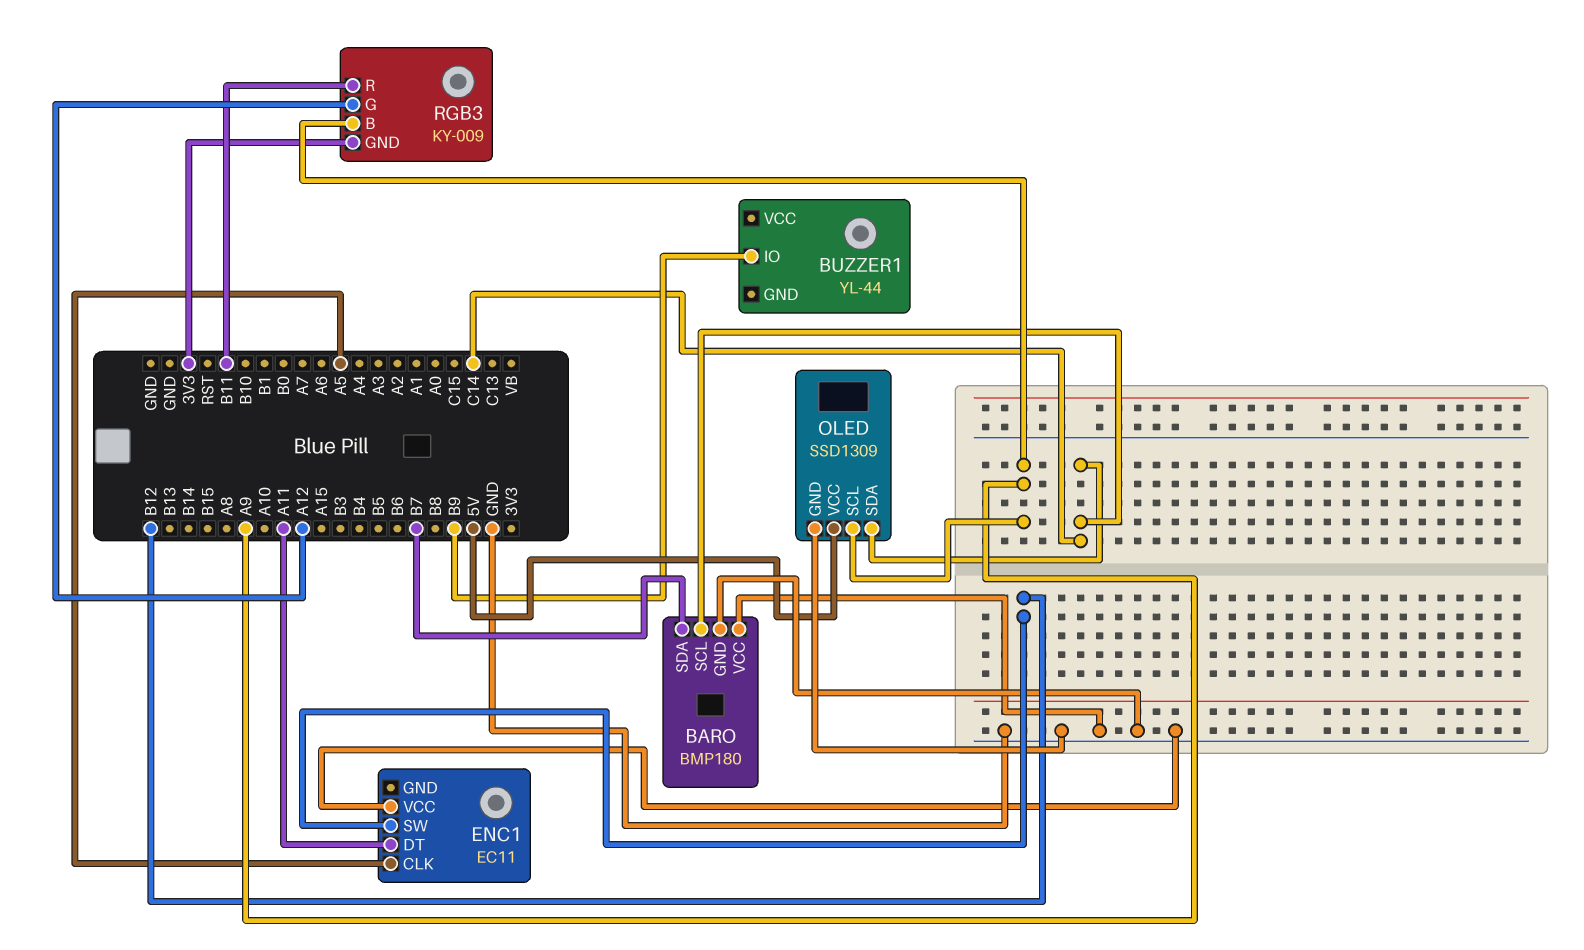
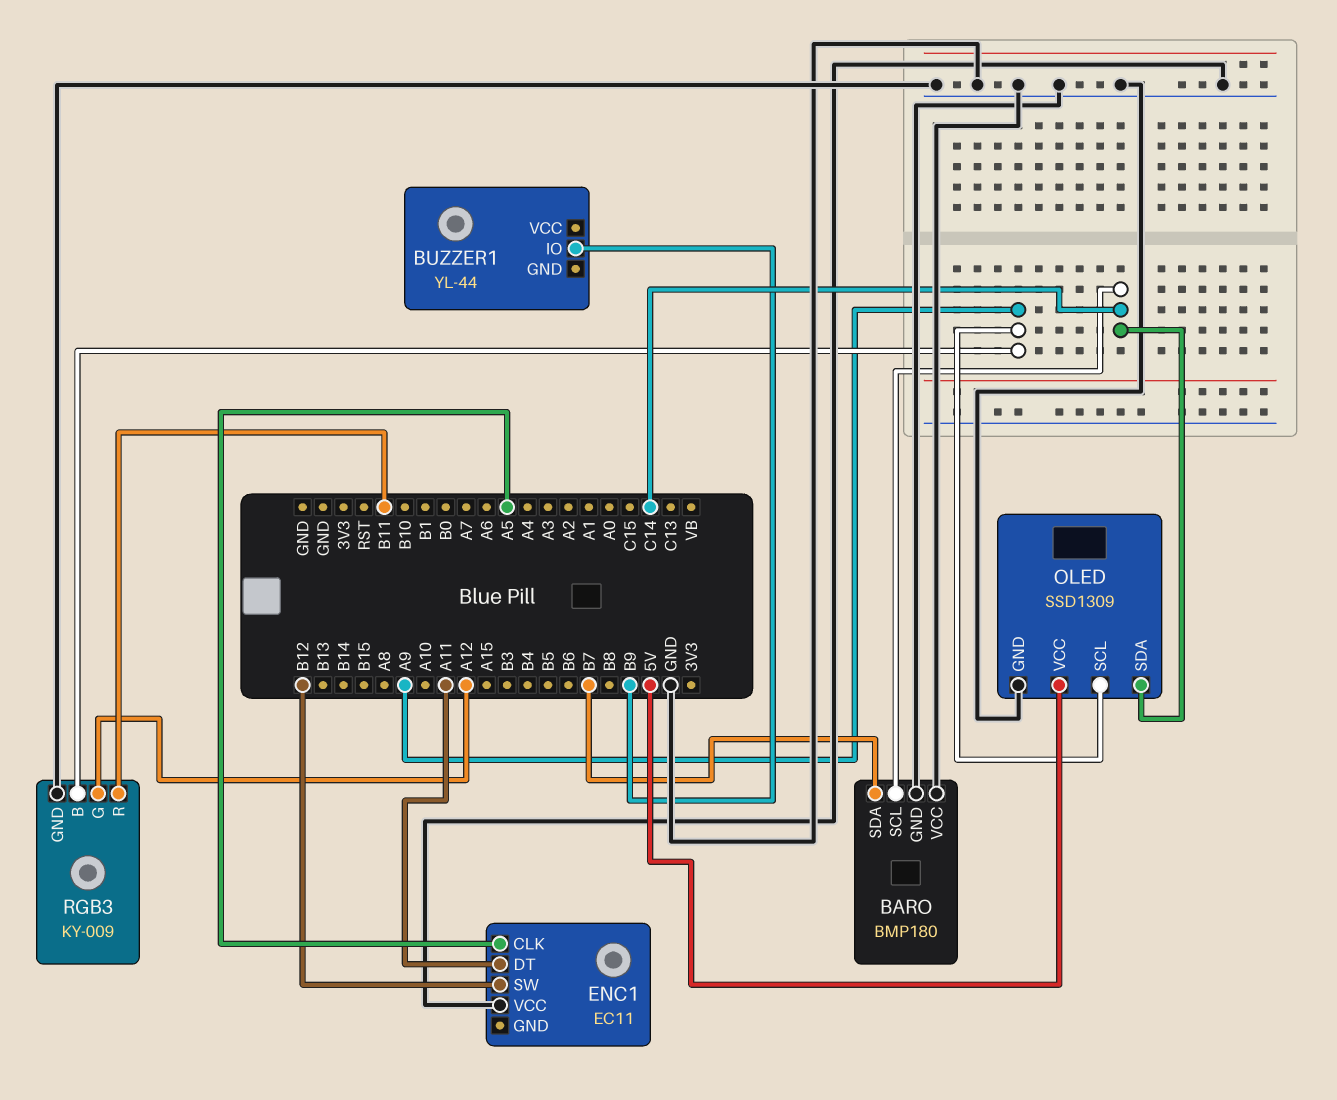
RGB3 pin GND: 3V3 -> GND

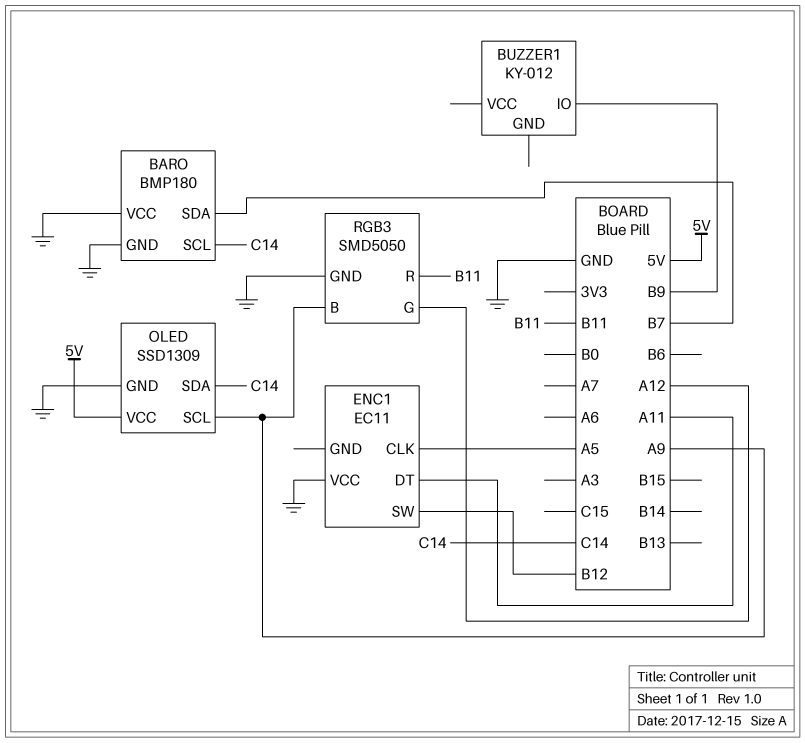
BUZZER1: YL-44 -> KY-012
RGB3: KY-009 -> SMD5050

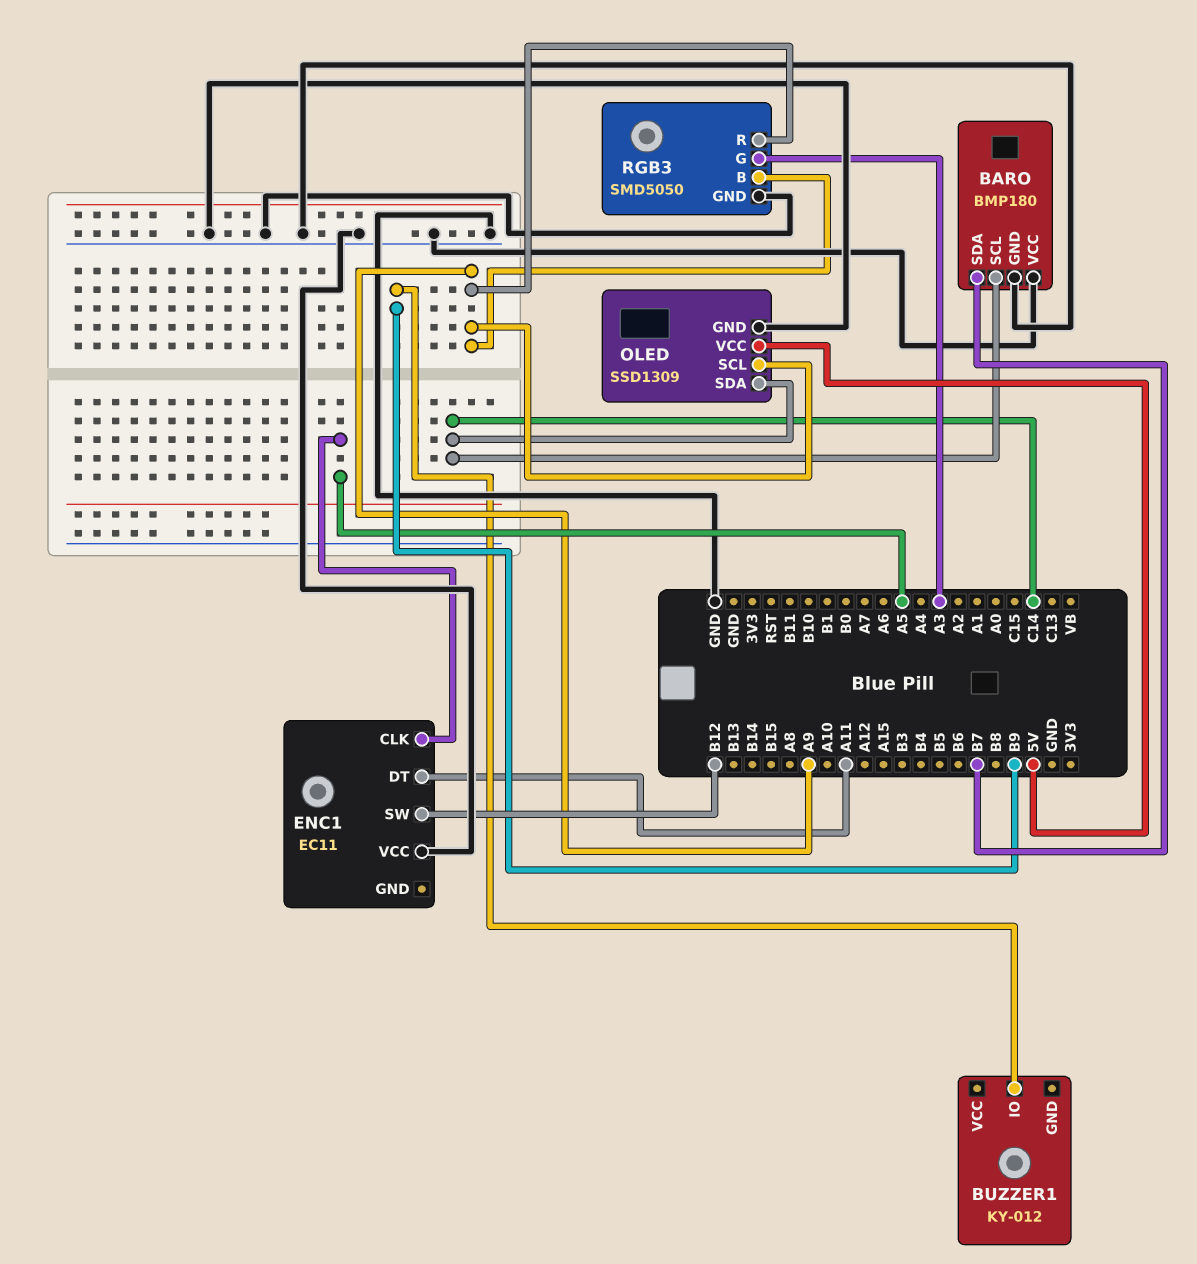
RGB3 pin G: A12 -> A3
RGB3 pin R: B11 -> A9

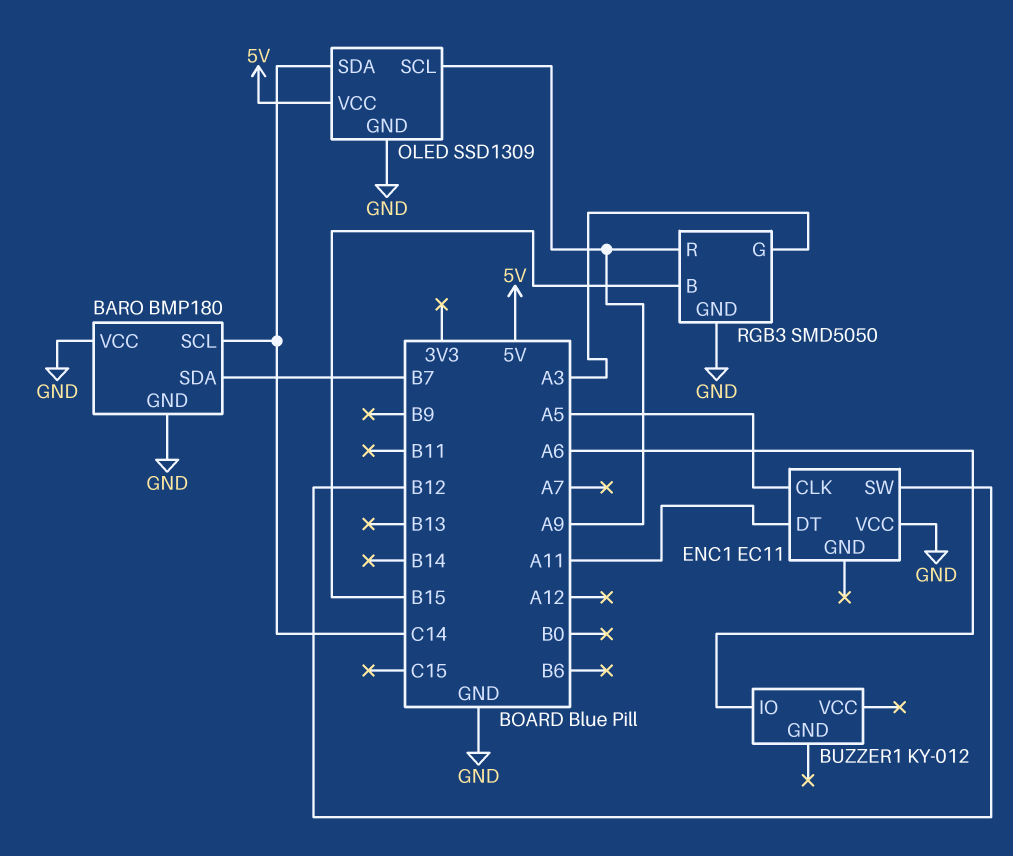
BUZZER1 pin IO: B9 -> A6
RGB3 pin B: A9 -> B15

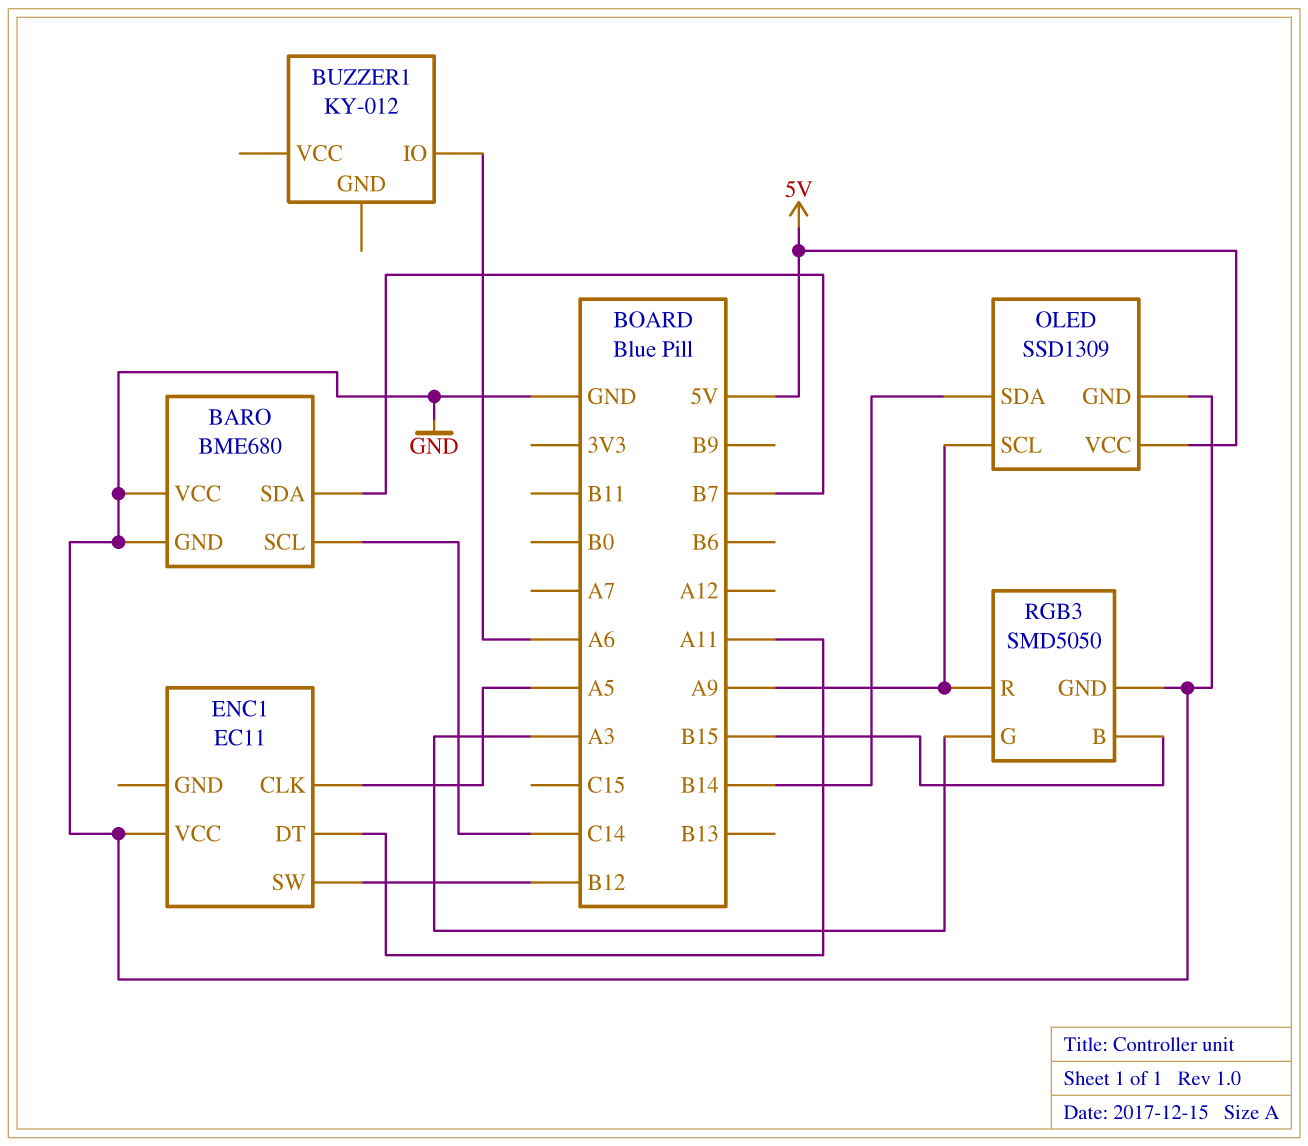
BARO: BMP180 -> BME680
OLED pin SDA: C14 -> B14

